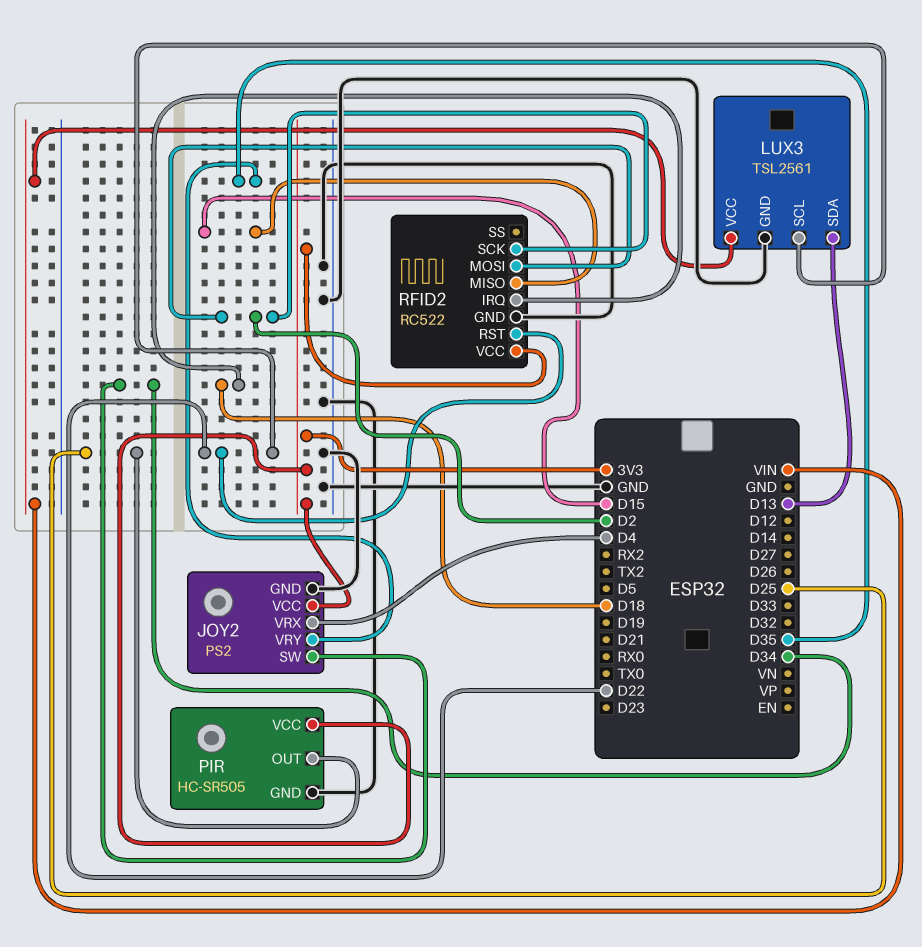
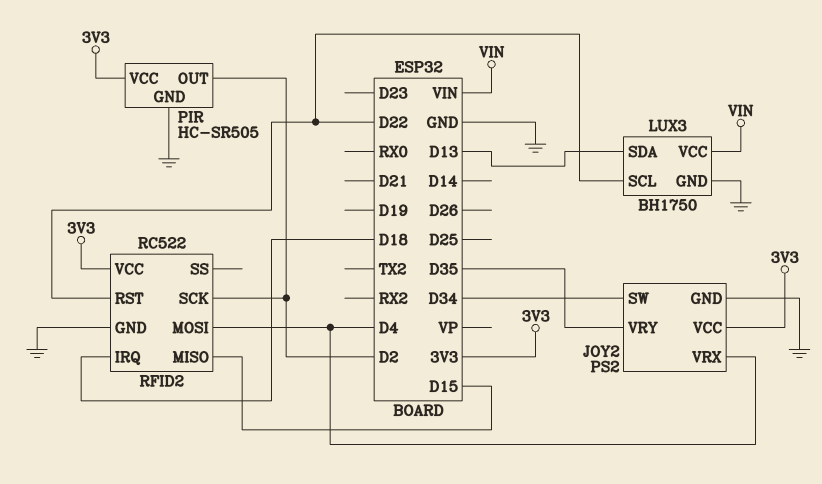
LUX3: TSL2561 -> BH1750
PIR pin OUT: D25 -> D2
RFID2 pin MOSI: D2 -> D4

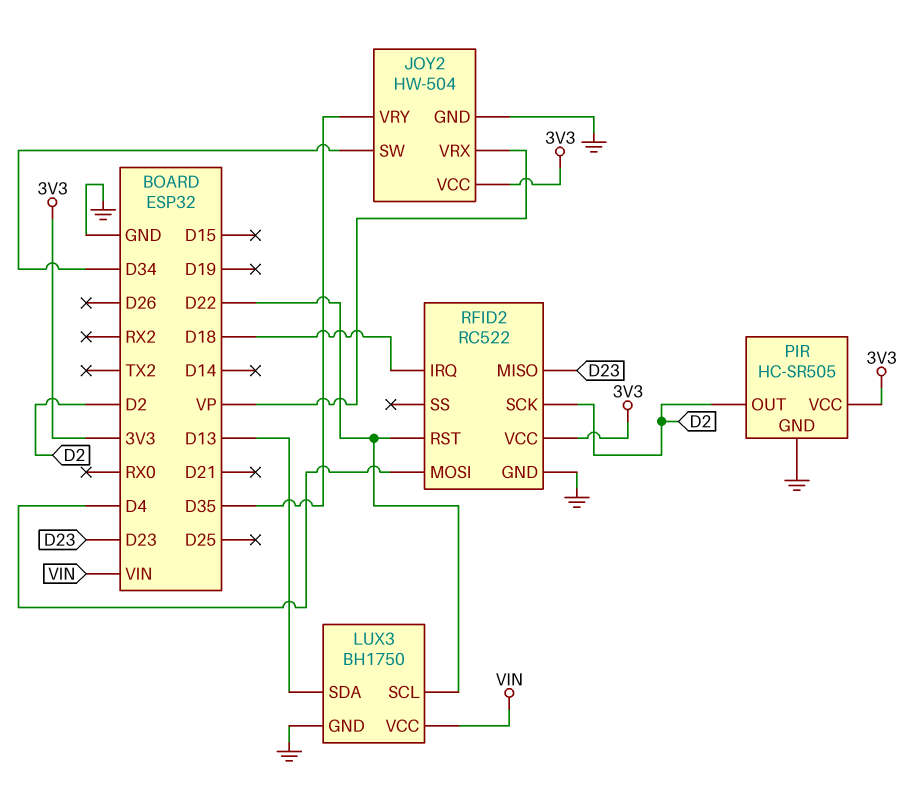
JOY2: PS2 -> HW-504
JOY2 pin VRX: D4 -> VP
RFID2 pin MISO: D15 -> D23

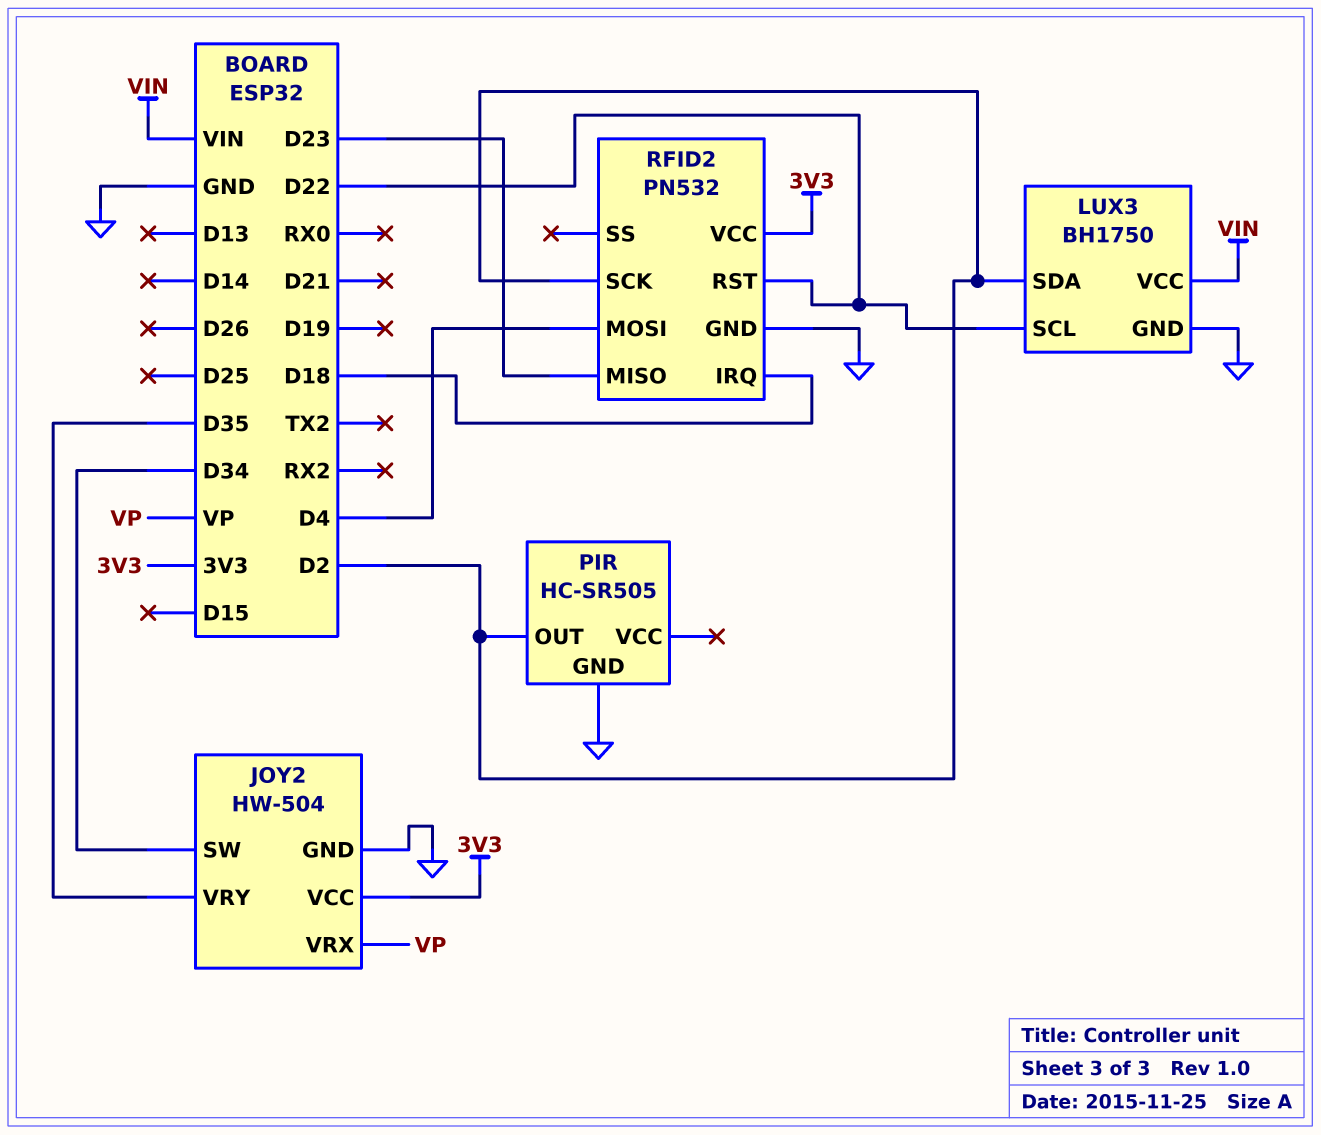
LUX3 pin SDA: D13 -> D2
PIR pin VCC: 3V3 -> none
RFID2: RC522 -> PN532

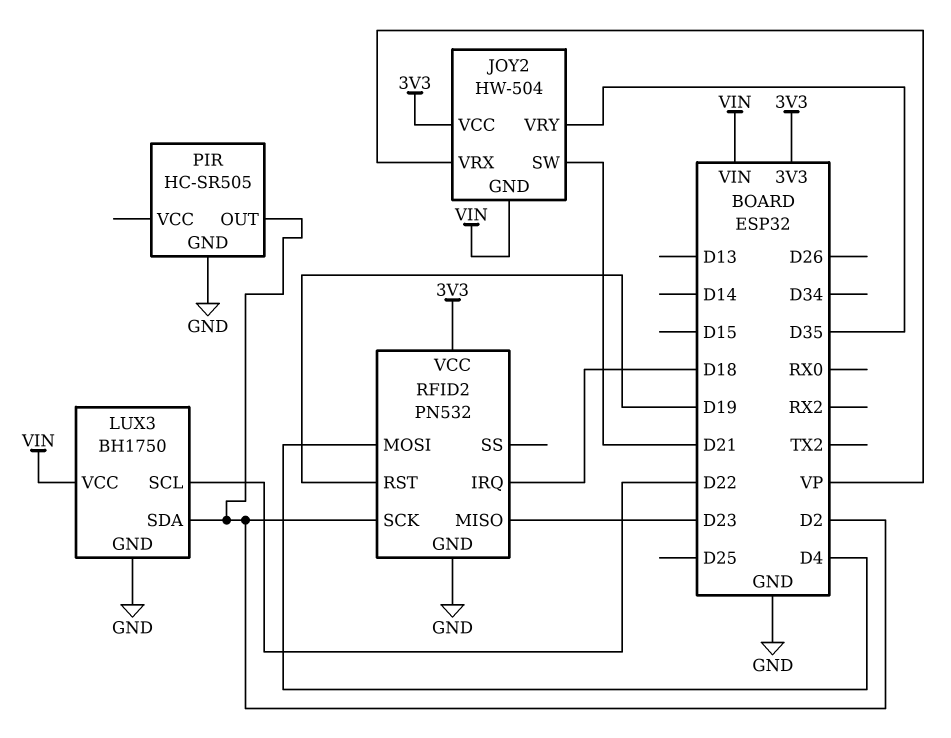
JOY2 pin GND: GND -> VIN
JOY2 pin SW: D34 -> D21
RFID2 pin RST: D22 -> D19

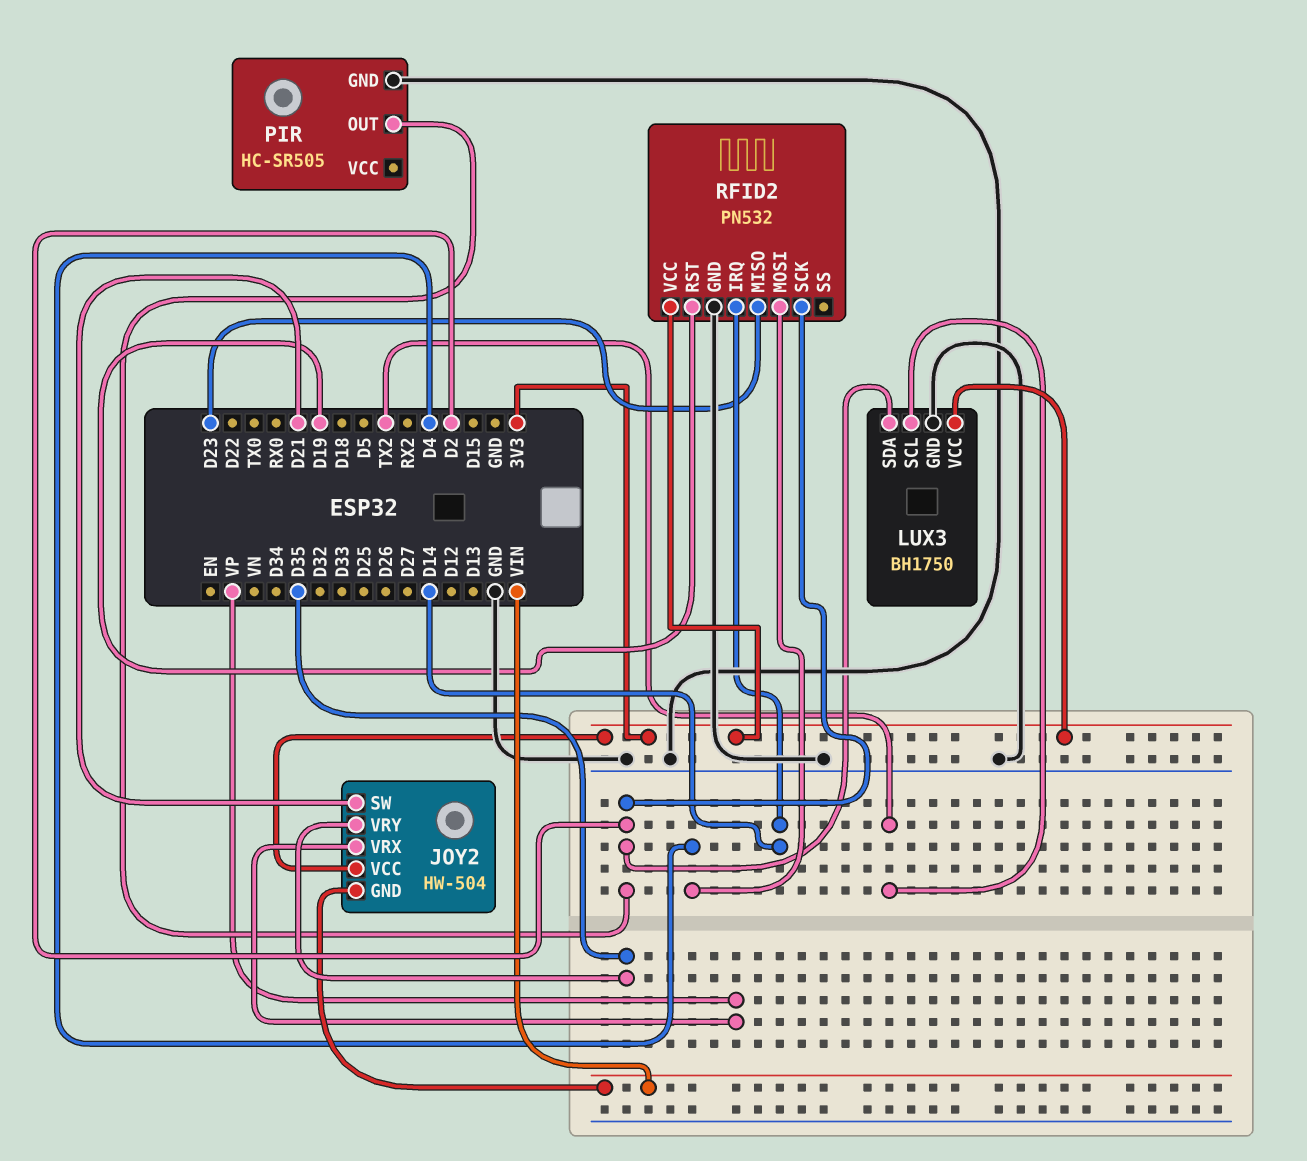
LUX3 pin SCL: D22 -> TX2
LUX3 pin VCC: VIN -> 3V3
RFID2 pin IRQ: D18 -> D14

